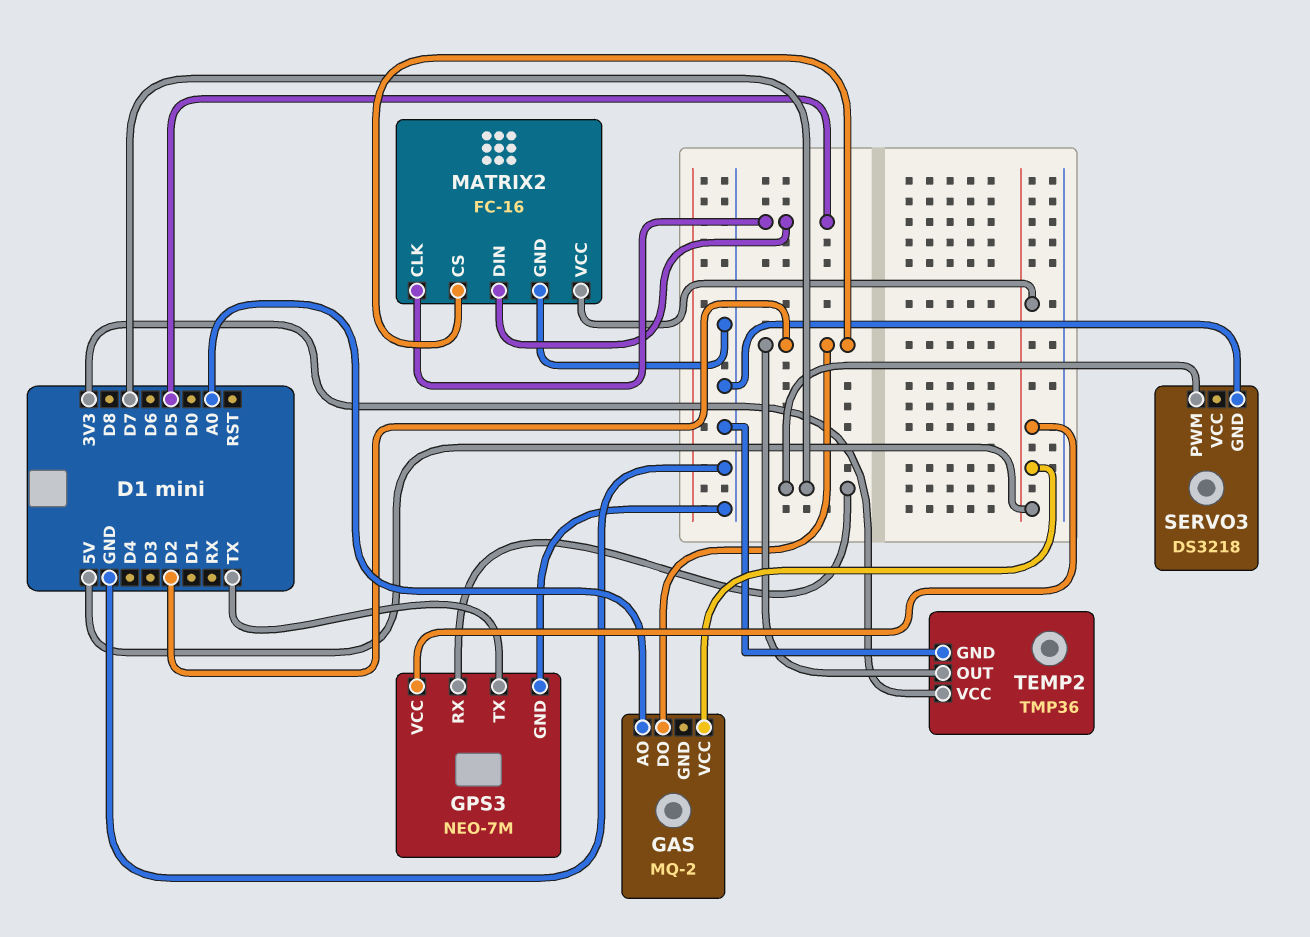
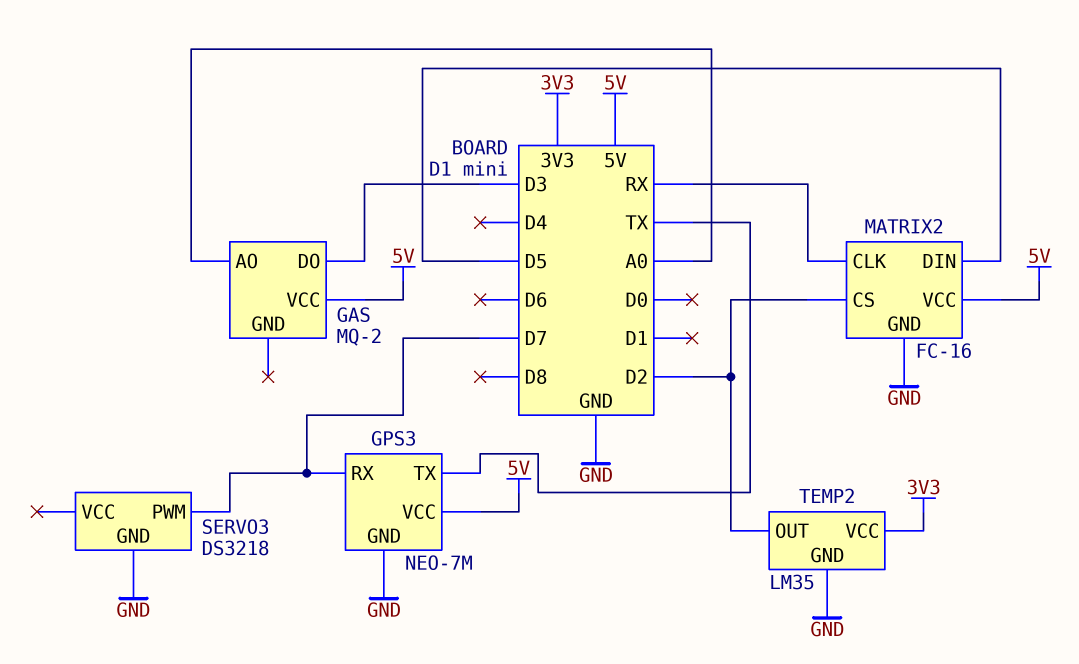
GAS pin DO: D2 -> D3
MATRIX2 pin CLK: D5 -> RX
TEMP2: TMP36 -> LM35

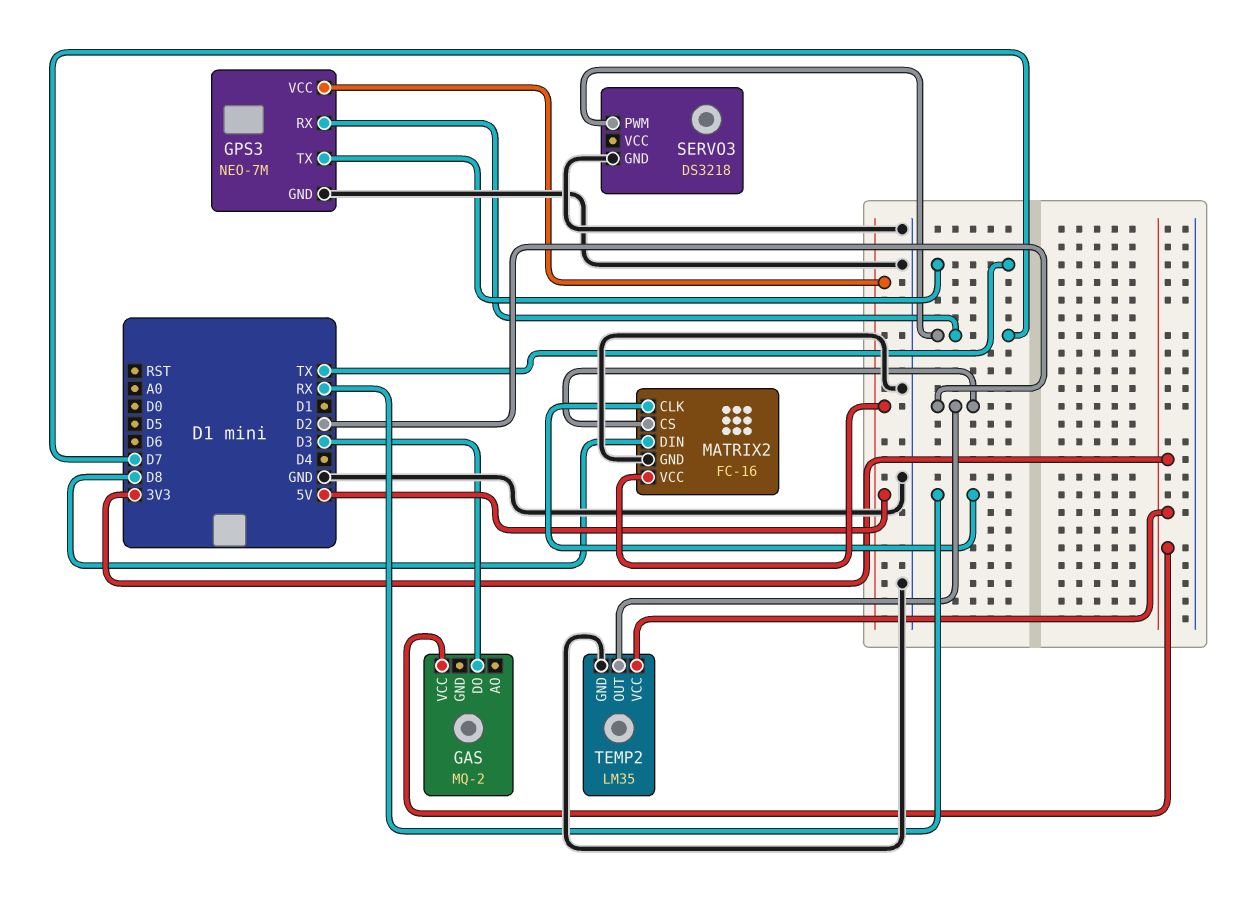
GAS pin AO: A0 -> none
GAS pin VCC: 5V -> 3V3
MATRIX2 pin DIN: D5 -> D8

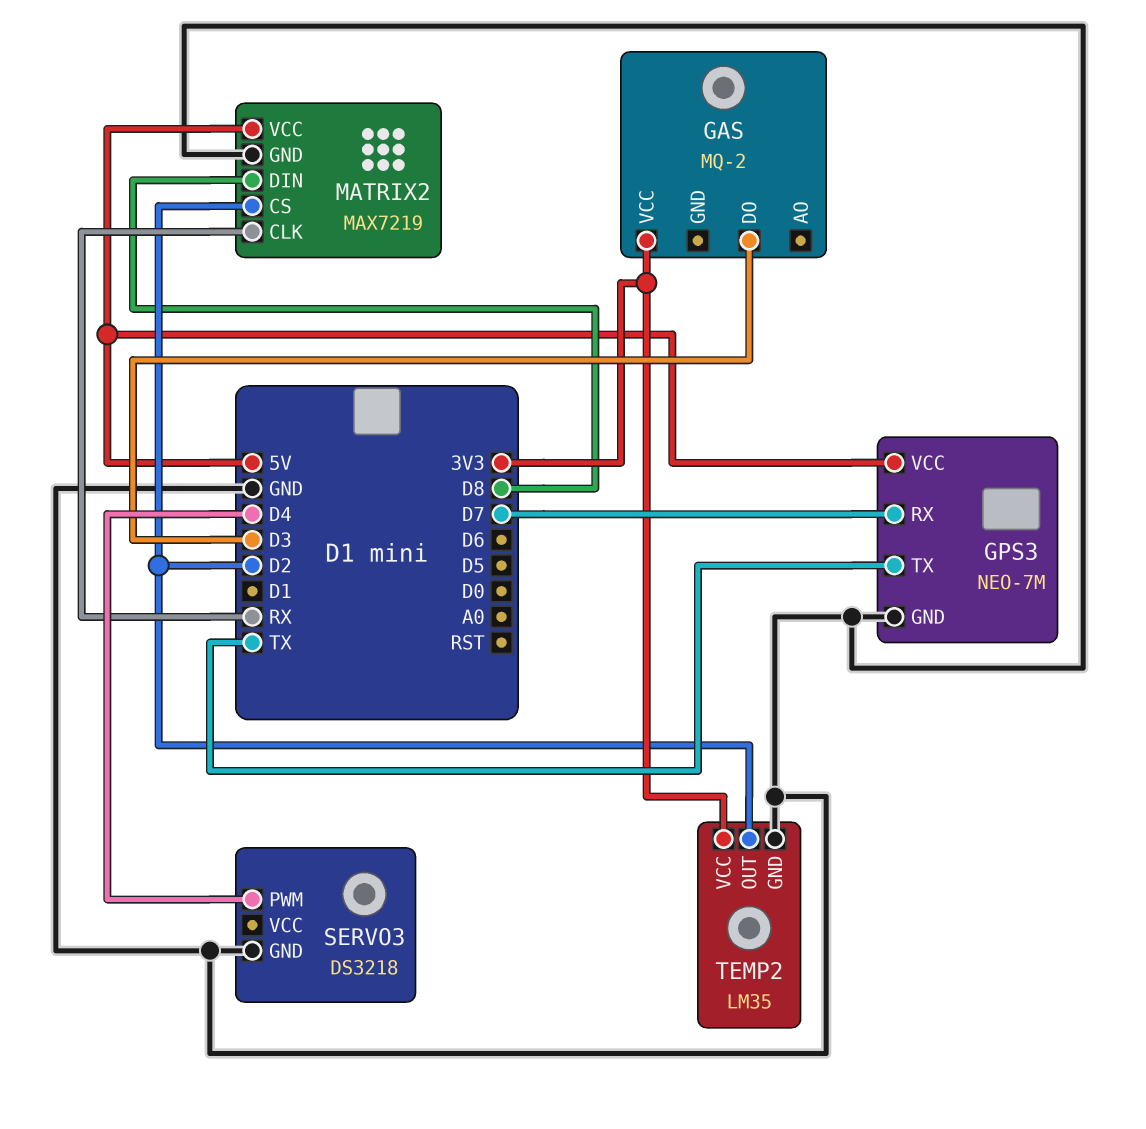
MATRIX2: FC-16 -> MAX7219
SERVO3 pin PWM: D7 -> D4

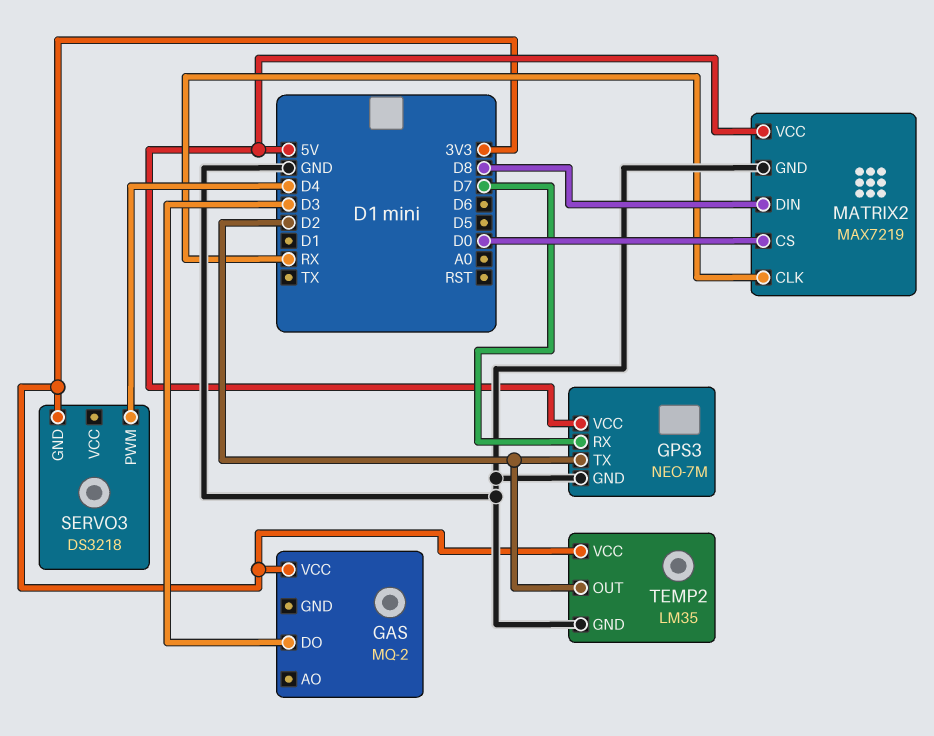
GPS3 pin TX: TX -> D2
MATRIX2 pin CS: D2 -> D0
SERVO3 pin GND: GND -> 3V3

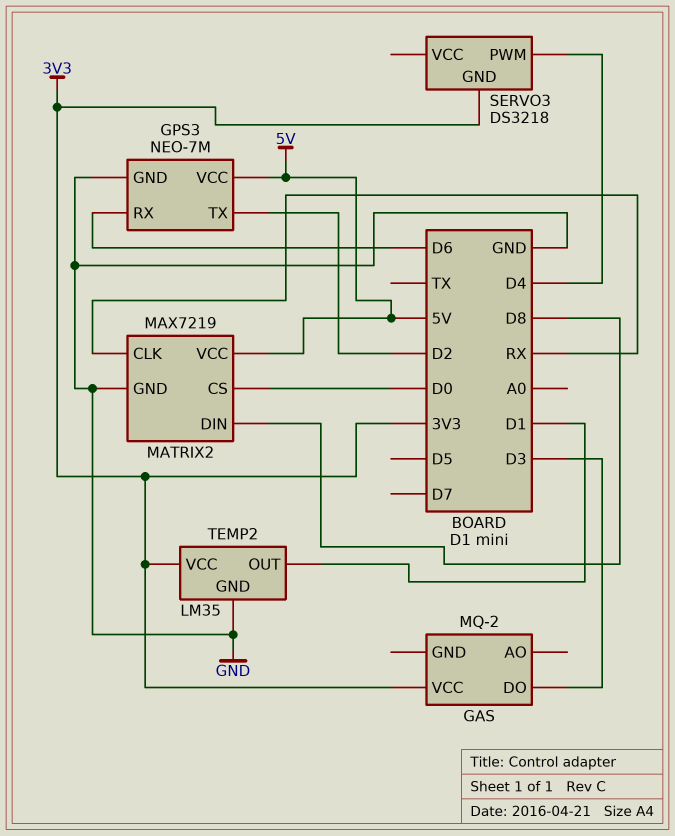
GPS3 pin RX: D7 -> D6
TEMP2 pin OUT: D2 -> D1

